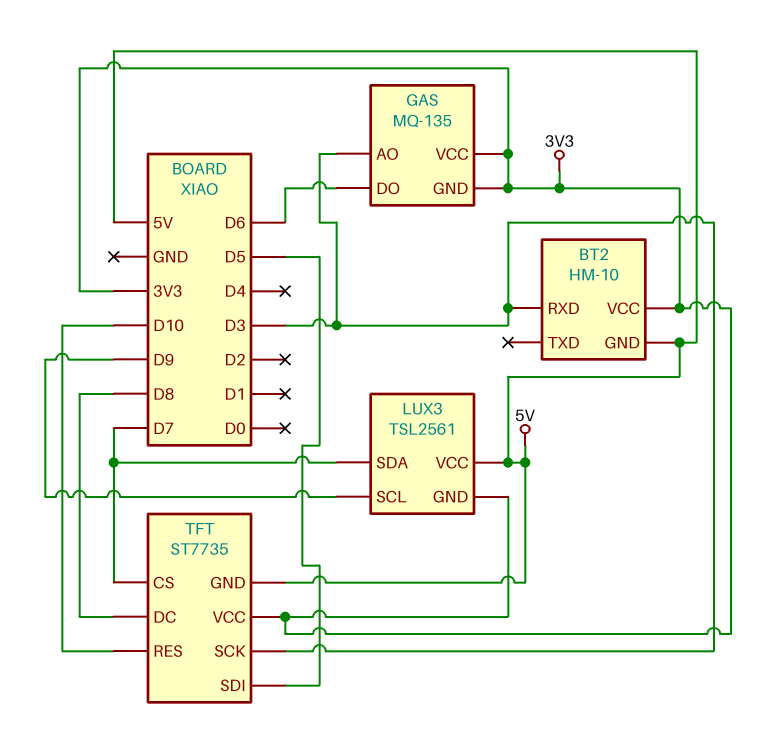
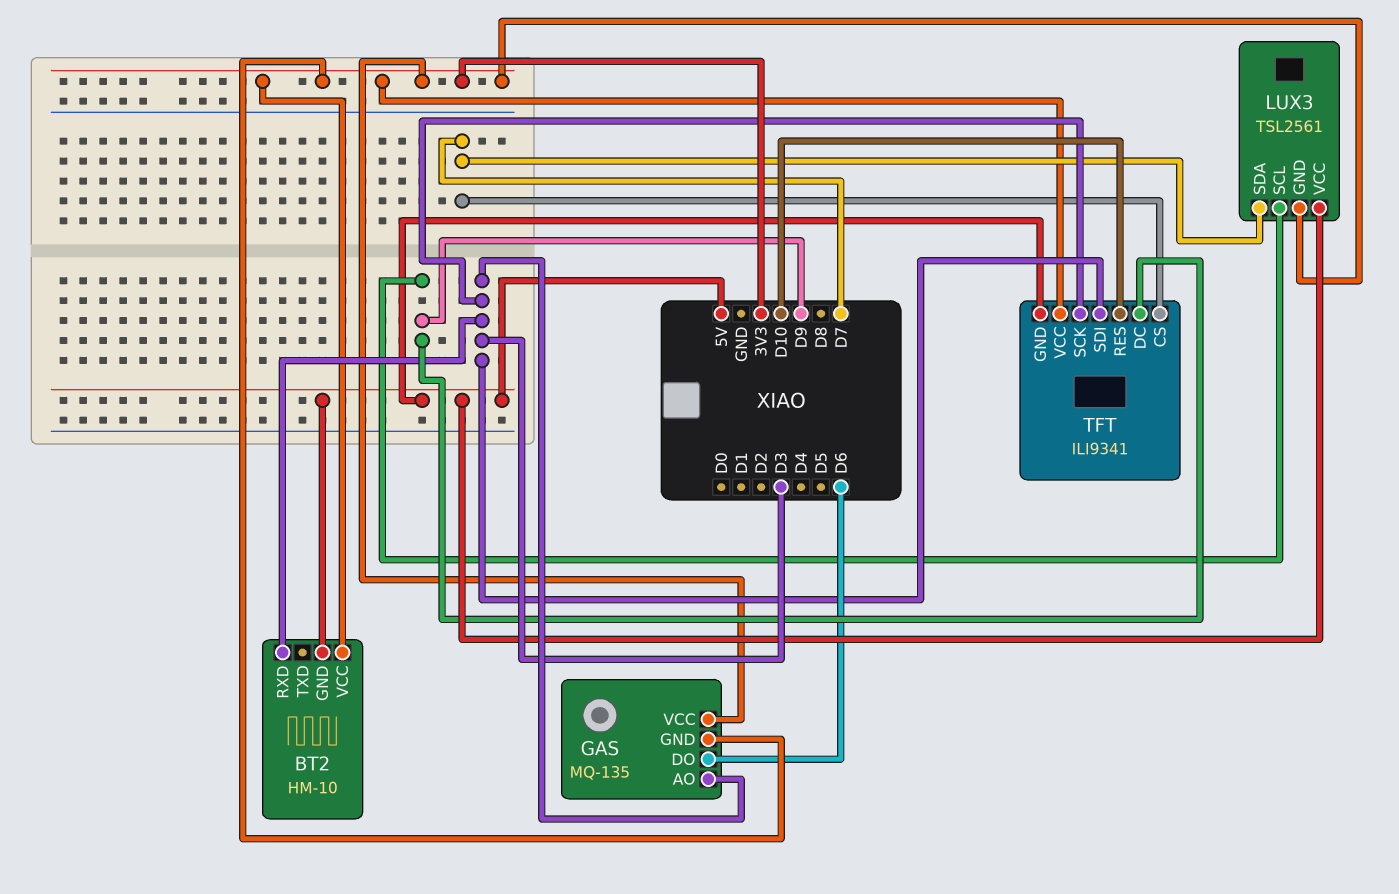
TFT: ST7735 -> ILI9341
TFT pin DC: D8 -> D9
TFT pin SDI: D5 -> D3

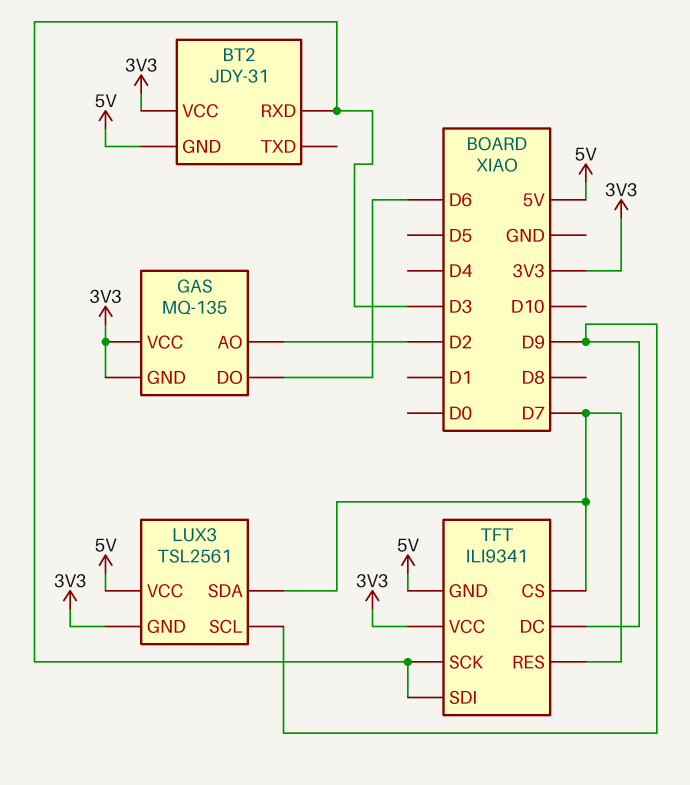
BT2: HM-10 -> JDY-31
GAS pin AO: D3 -> D2
TFT pin RES: D10 -> D7

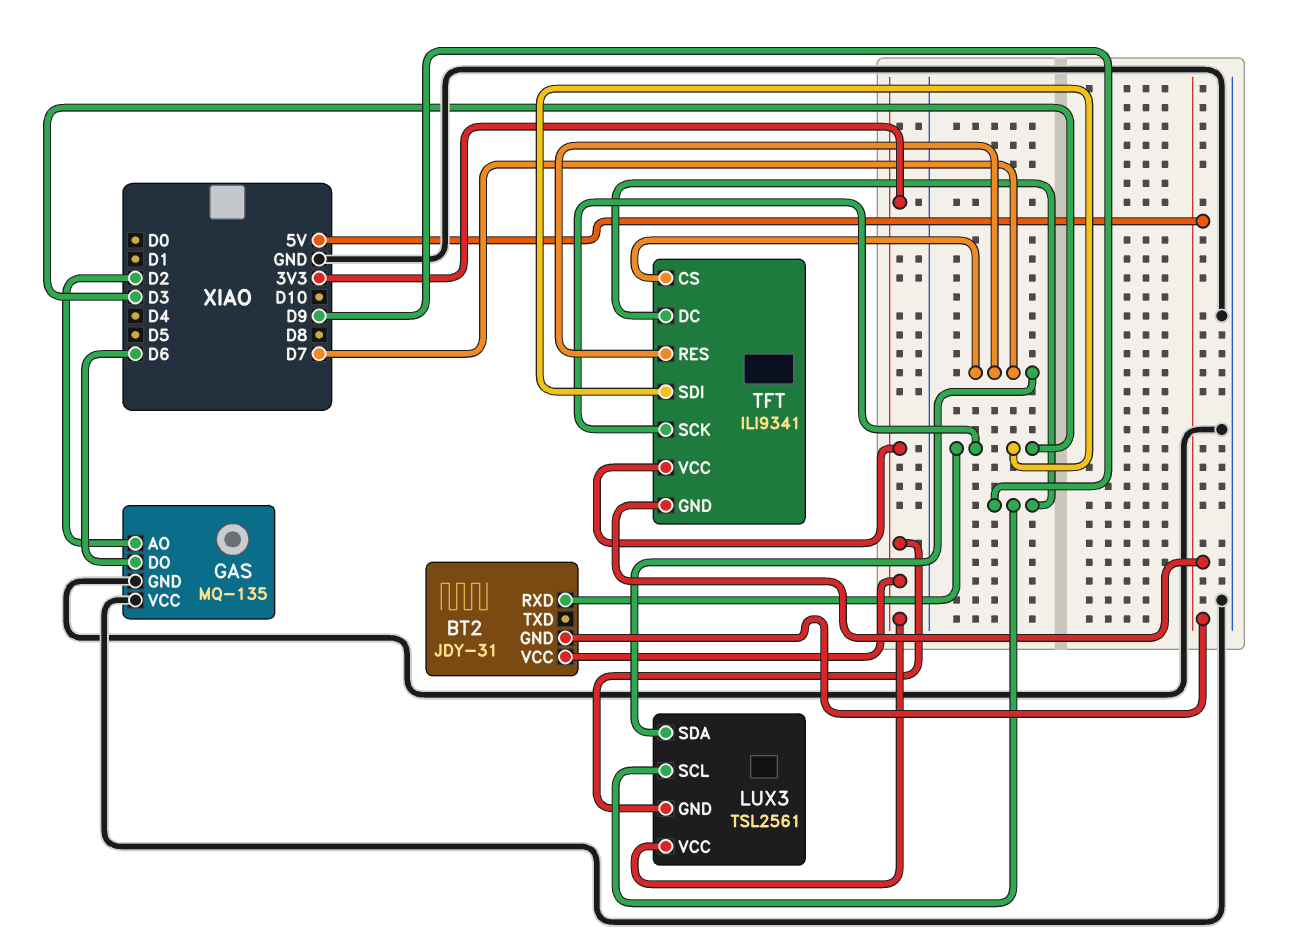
GAS pin GND: 3V3 -> GND
GAS pin VCC: 3V3 -> GND
LUX3 pin VCC: 5V -> 3V3

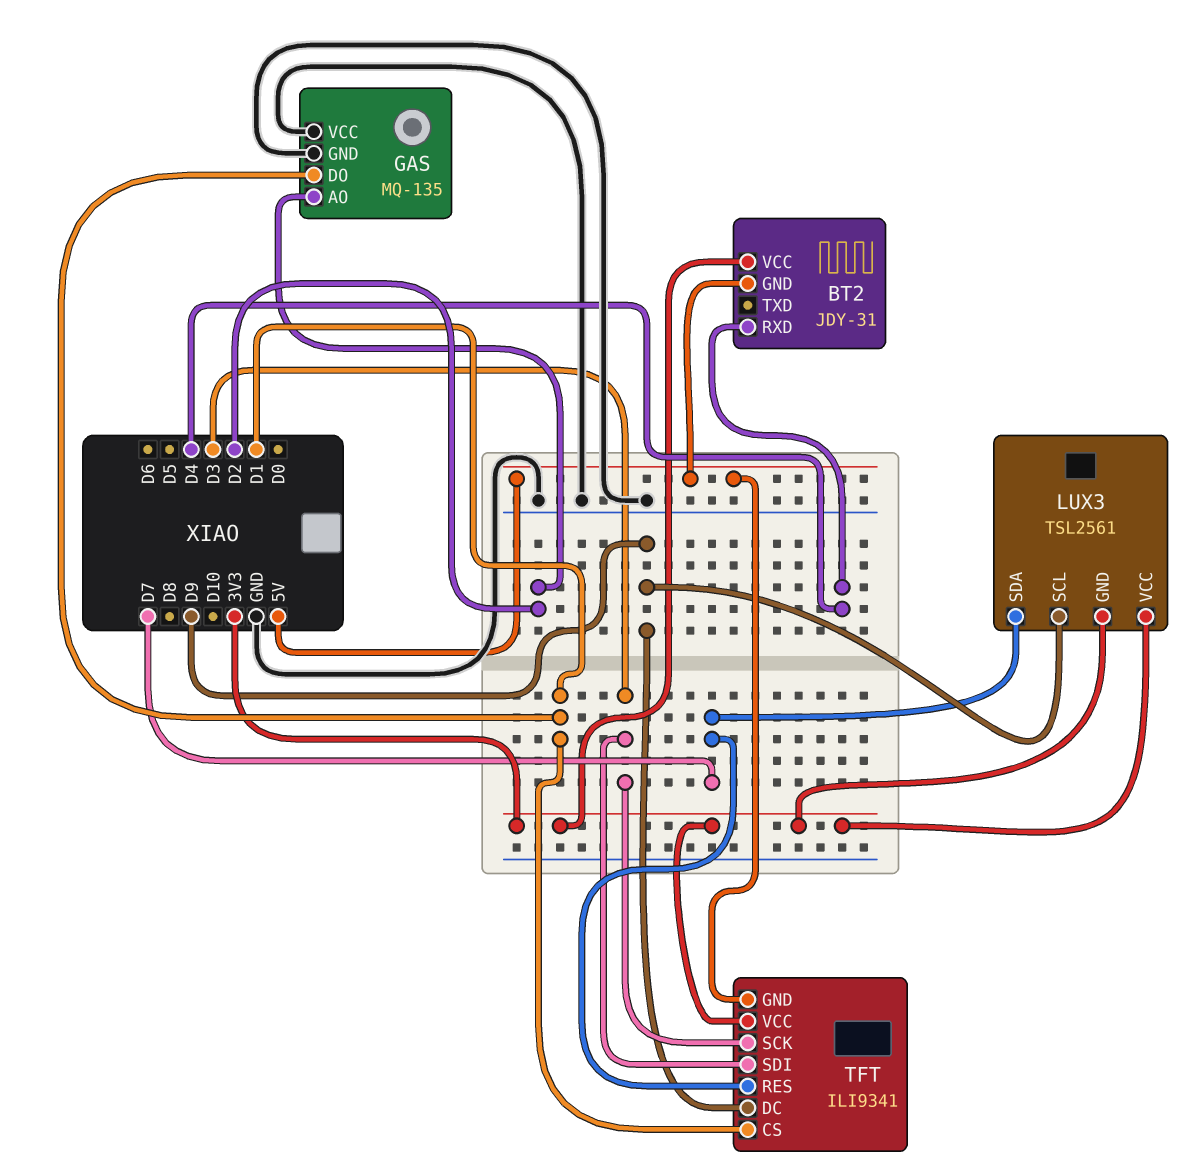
BT2 pin RXD: D3 -> D4
GAS pin DO: D6 -> D1
TFT pin CS: D7 -> D1

